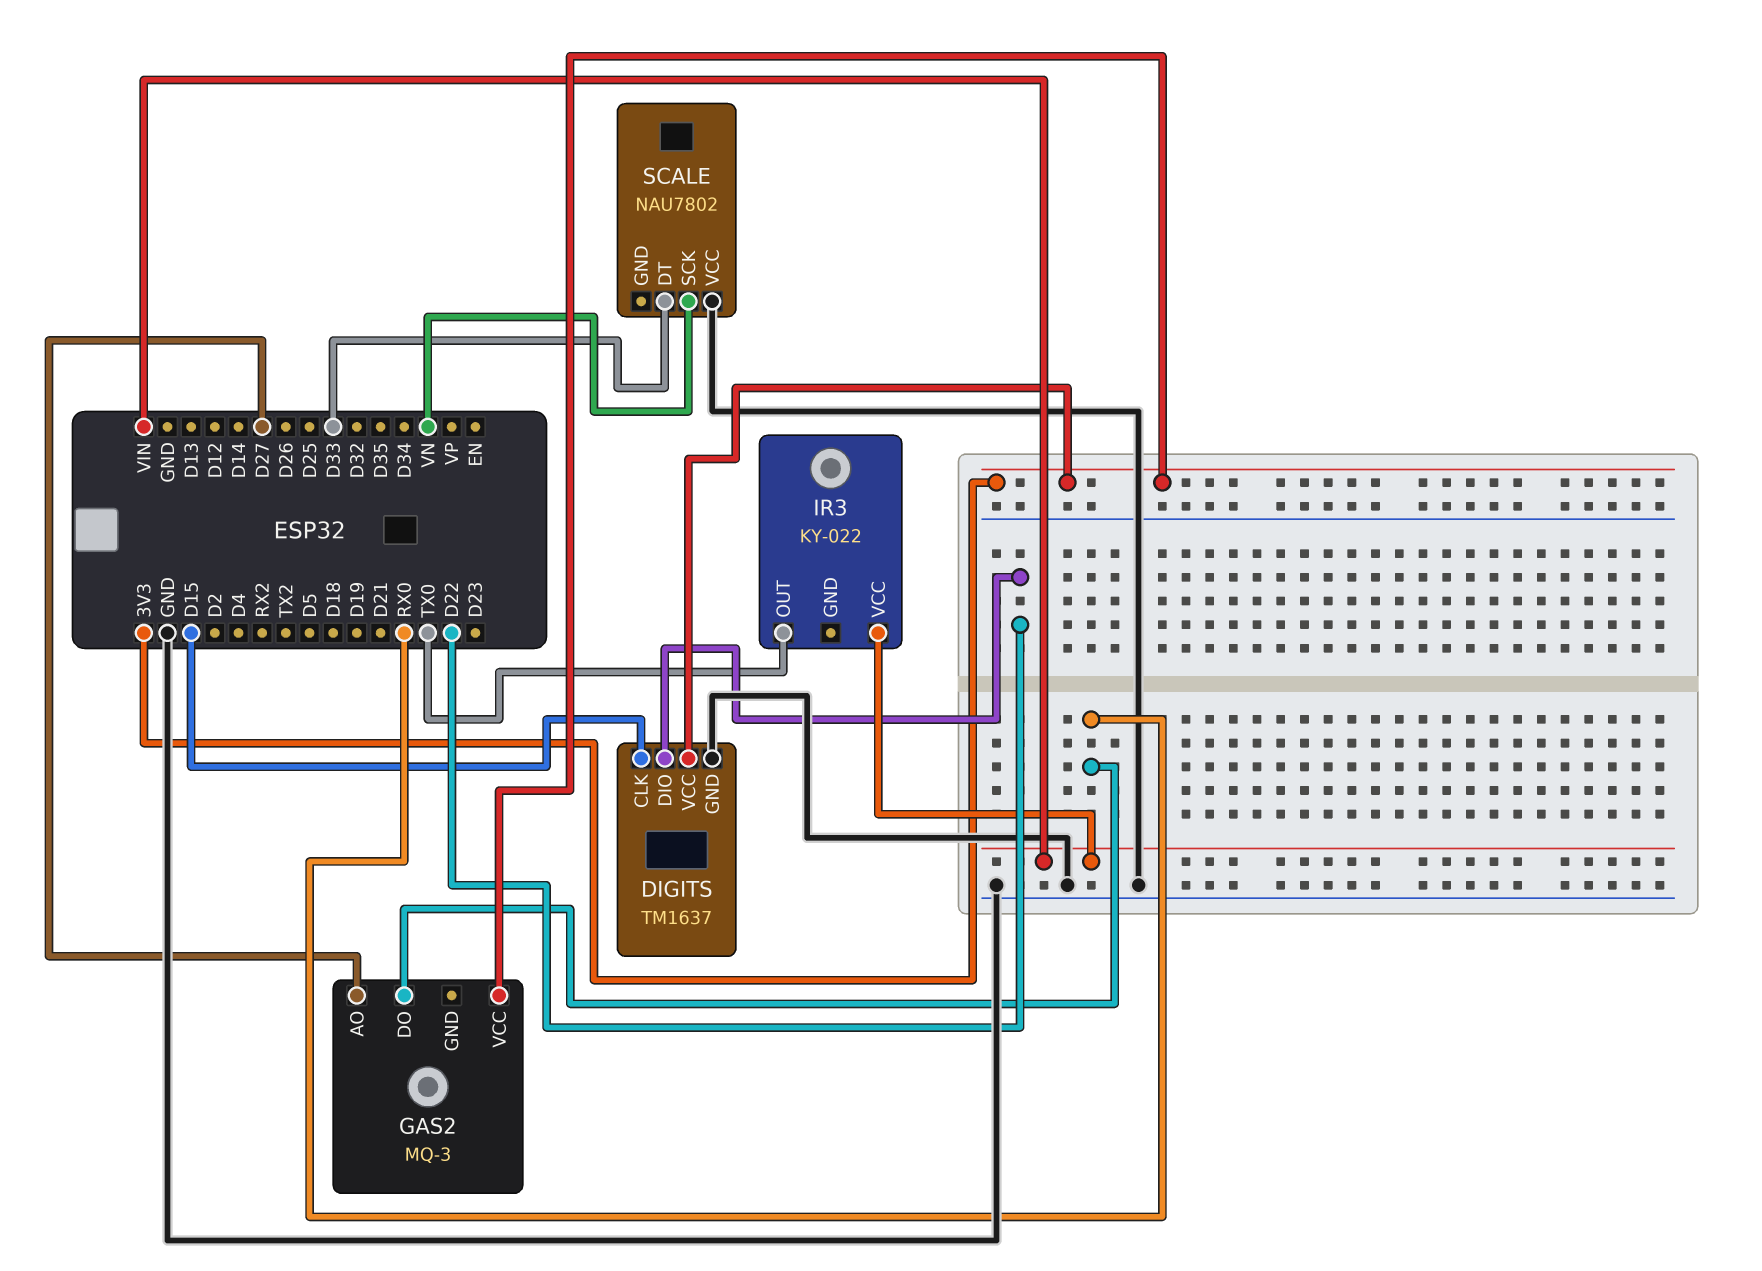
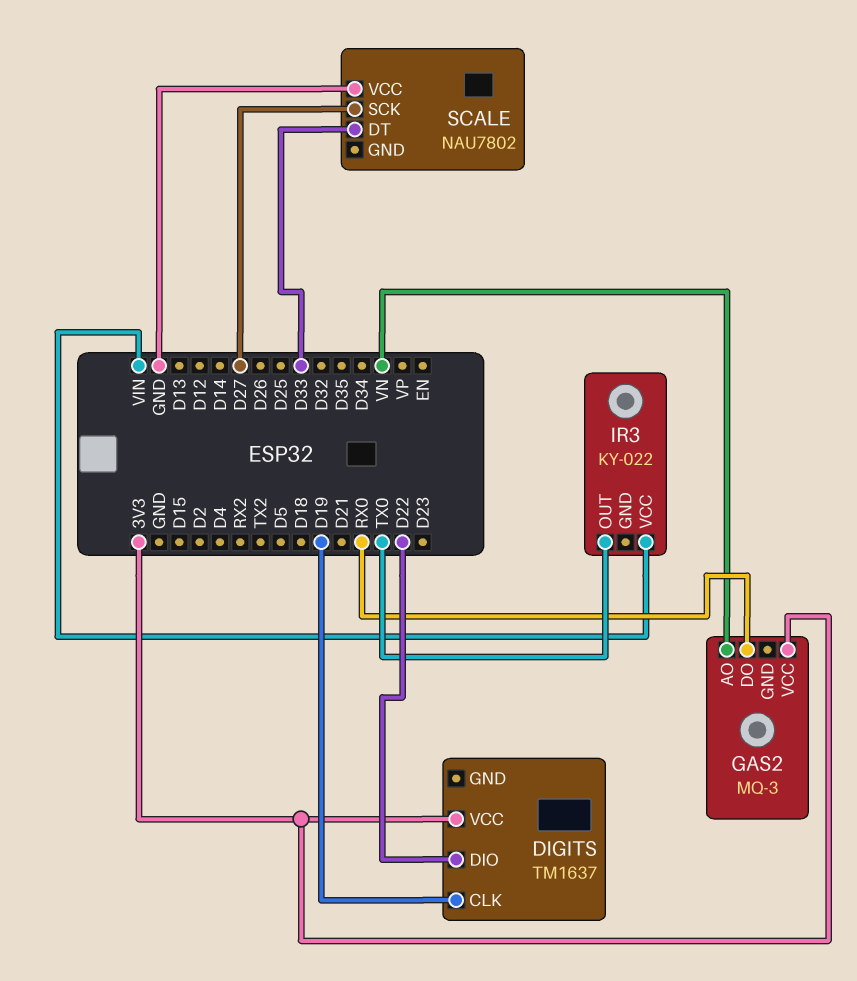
DIGITS pin CLK: D15 -> D19
DIGITS pin GND: GND -> none
GAS2 pin AO: D27 -> VN
SCALE pin SCK: VN -> D27

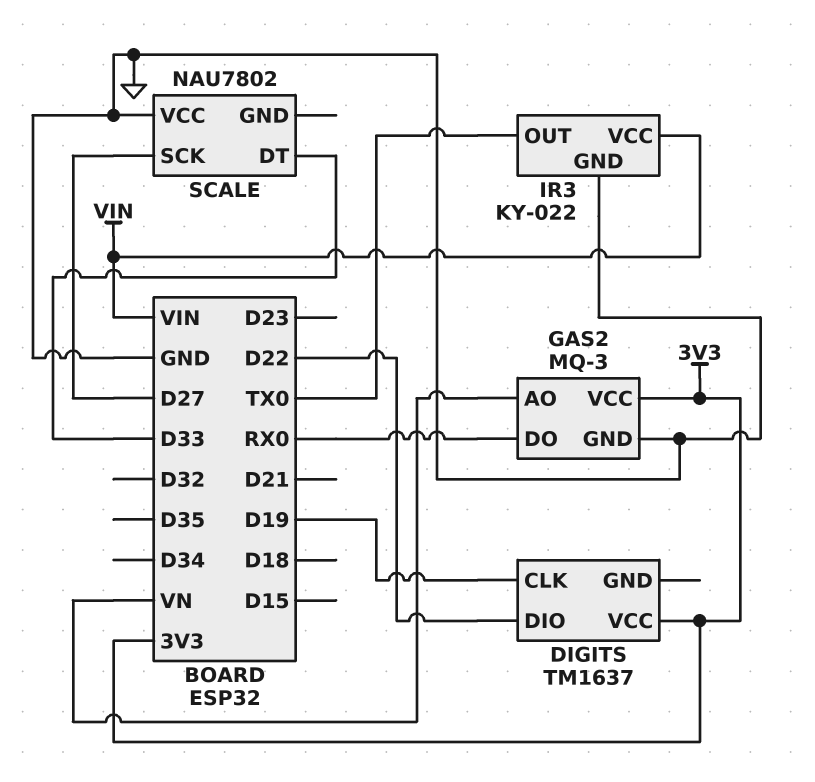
GAS2 pin GND: none -> GND
IR3 pin GND: none -> GND

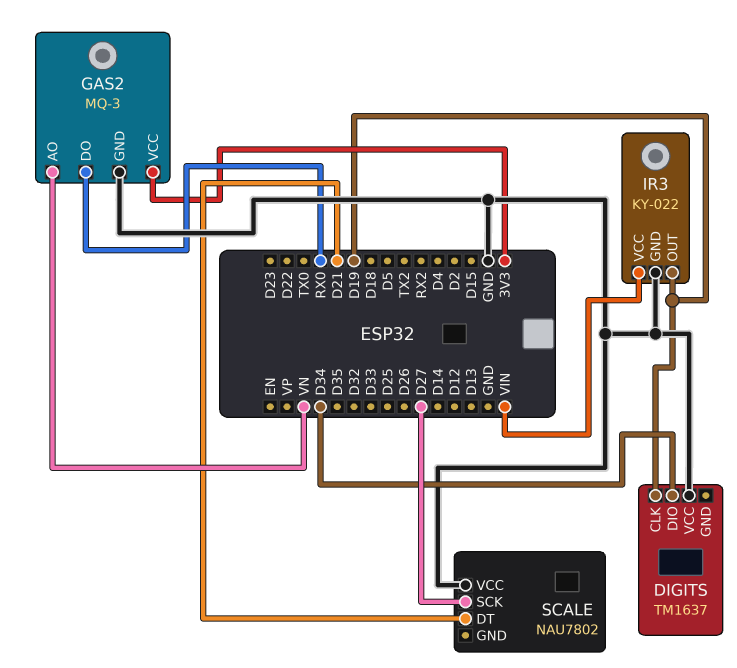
DIGITS pin DIO: D22 -> D34
DIGITS pin VCC: 3V3 -> GND
IR3 pin OUT: TX0 -> D19
SCALE pin DT: D33 -> D21

